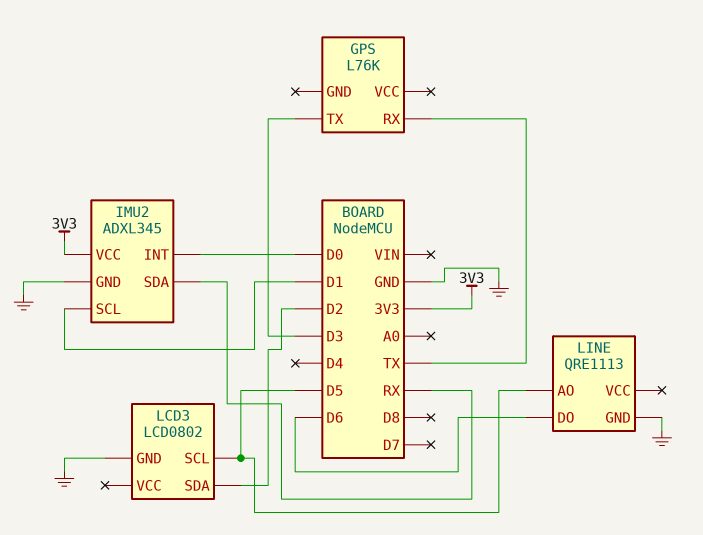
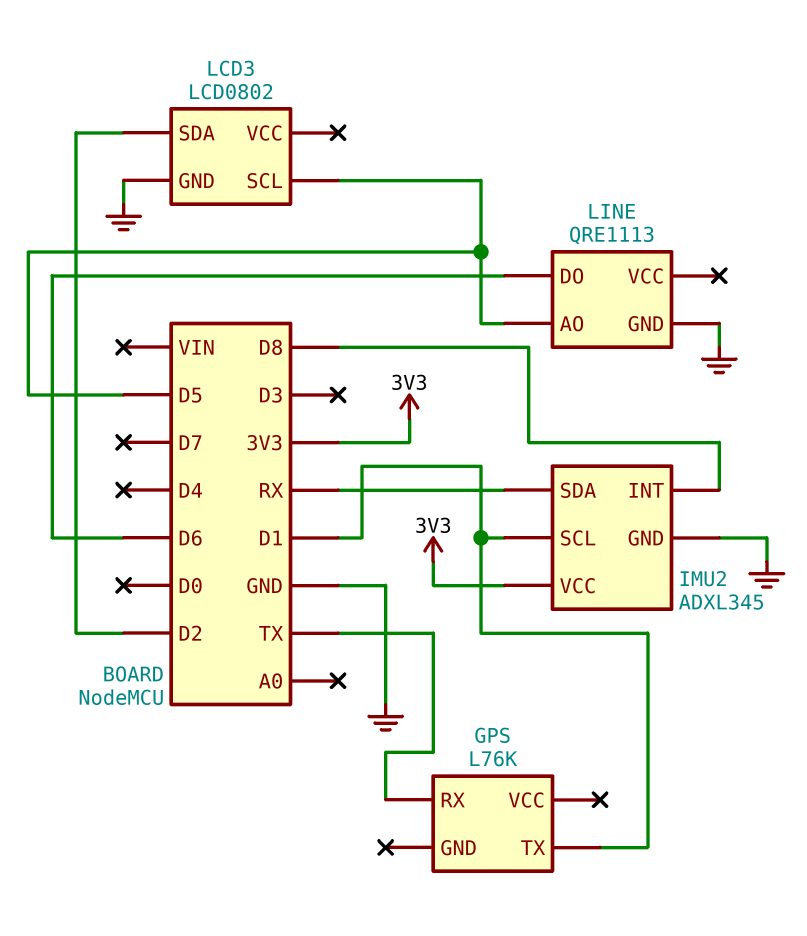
GPS pin TX: D3 -> D1
IMU2 pin INT: D0 -> D8

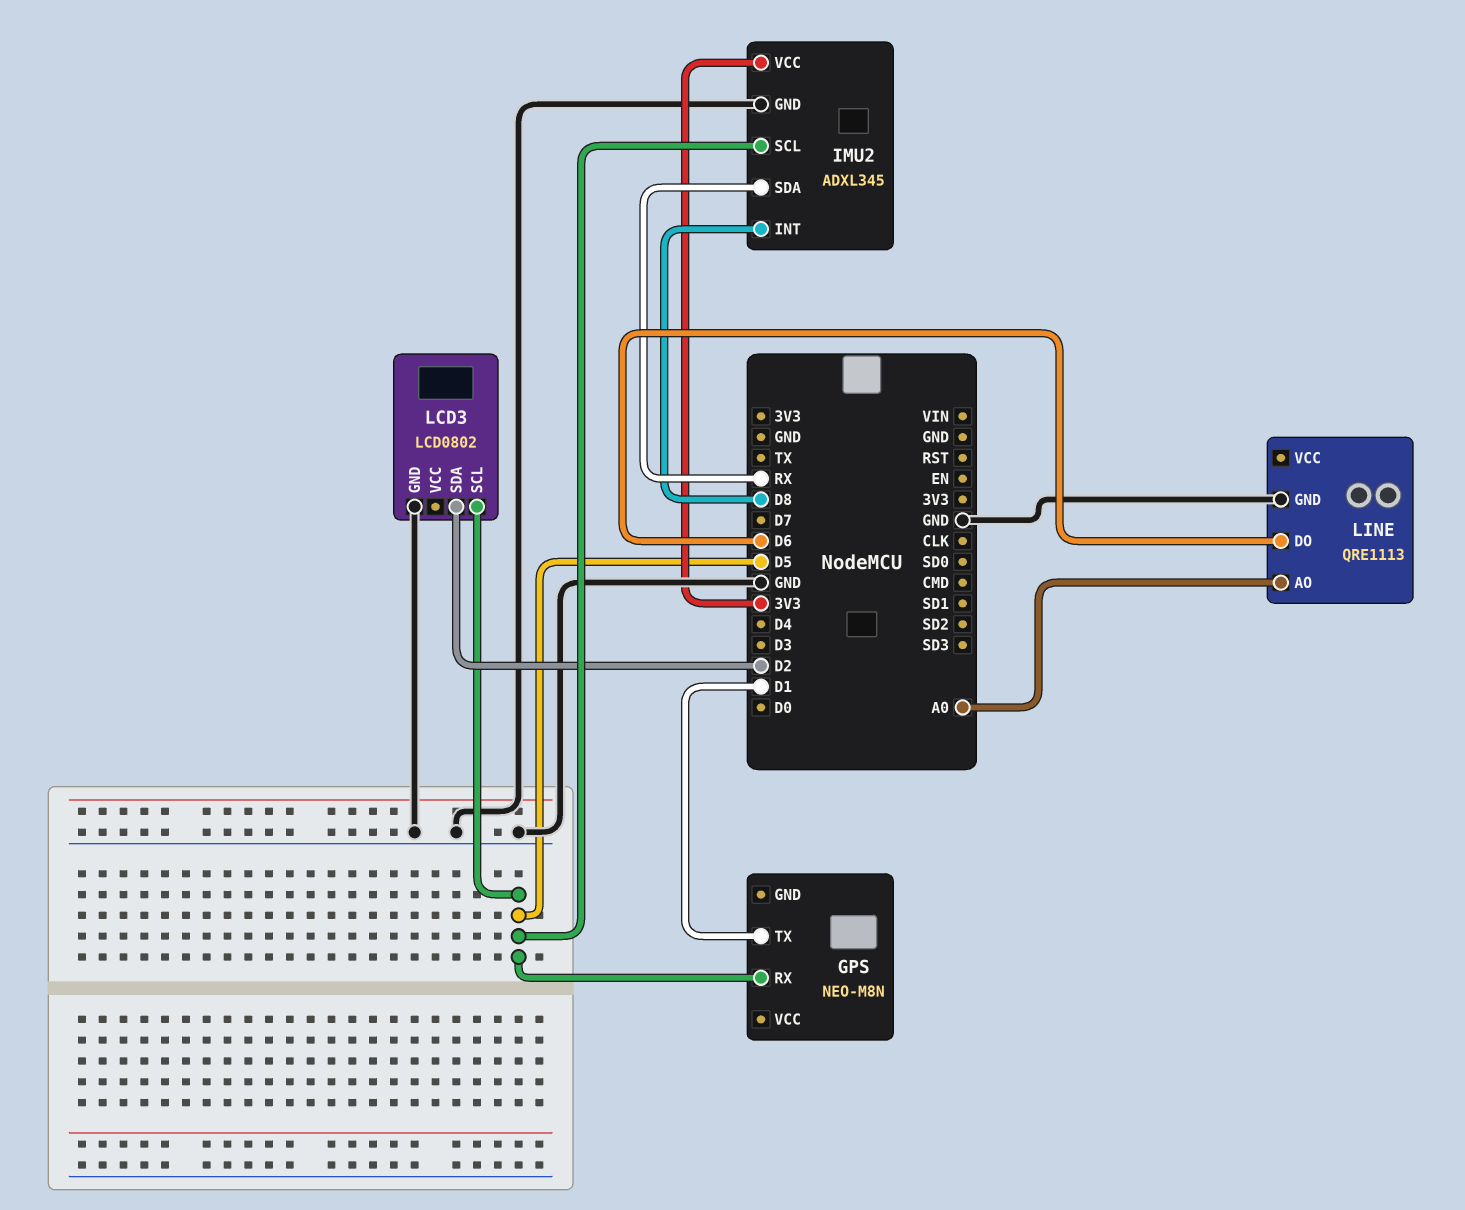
GPS: L76K -> NEO-M8N
GPS pin RX: TX -> D5
IMU2 pin SCL: D1 -> D5
LINE pin AO: D5 -> A0

